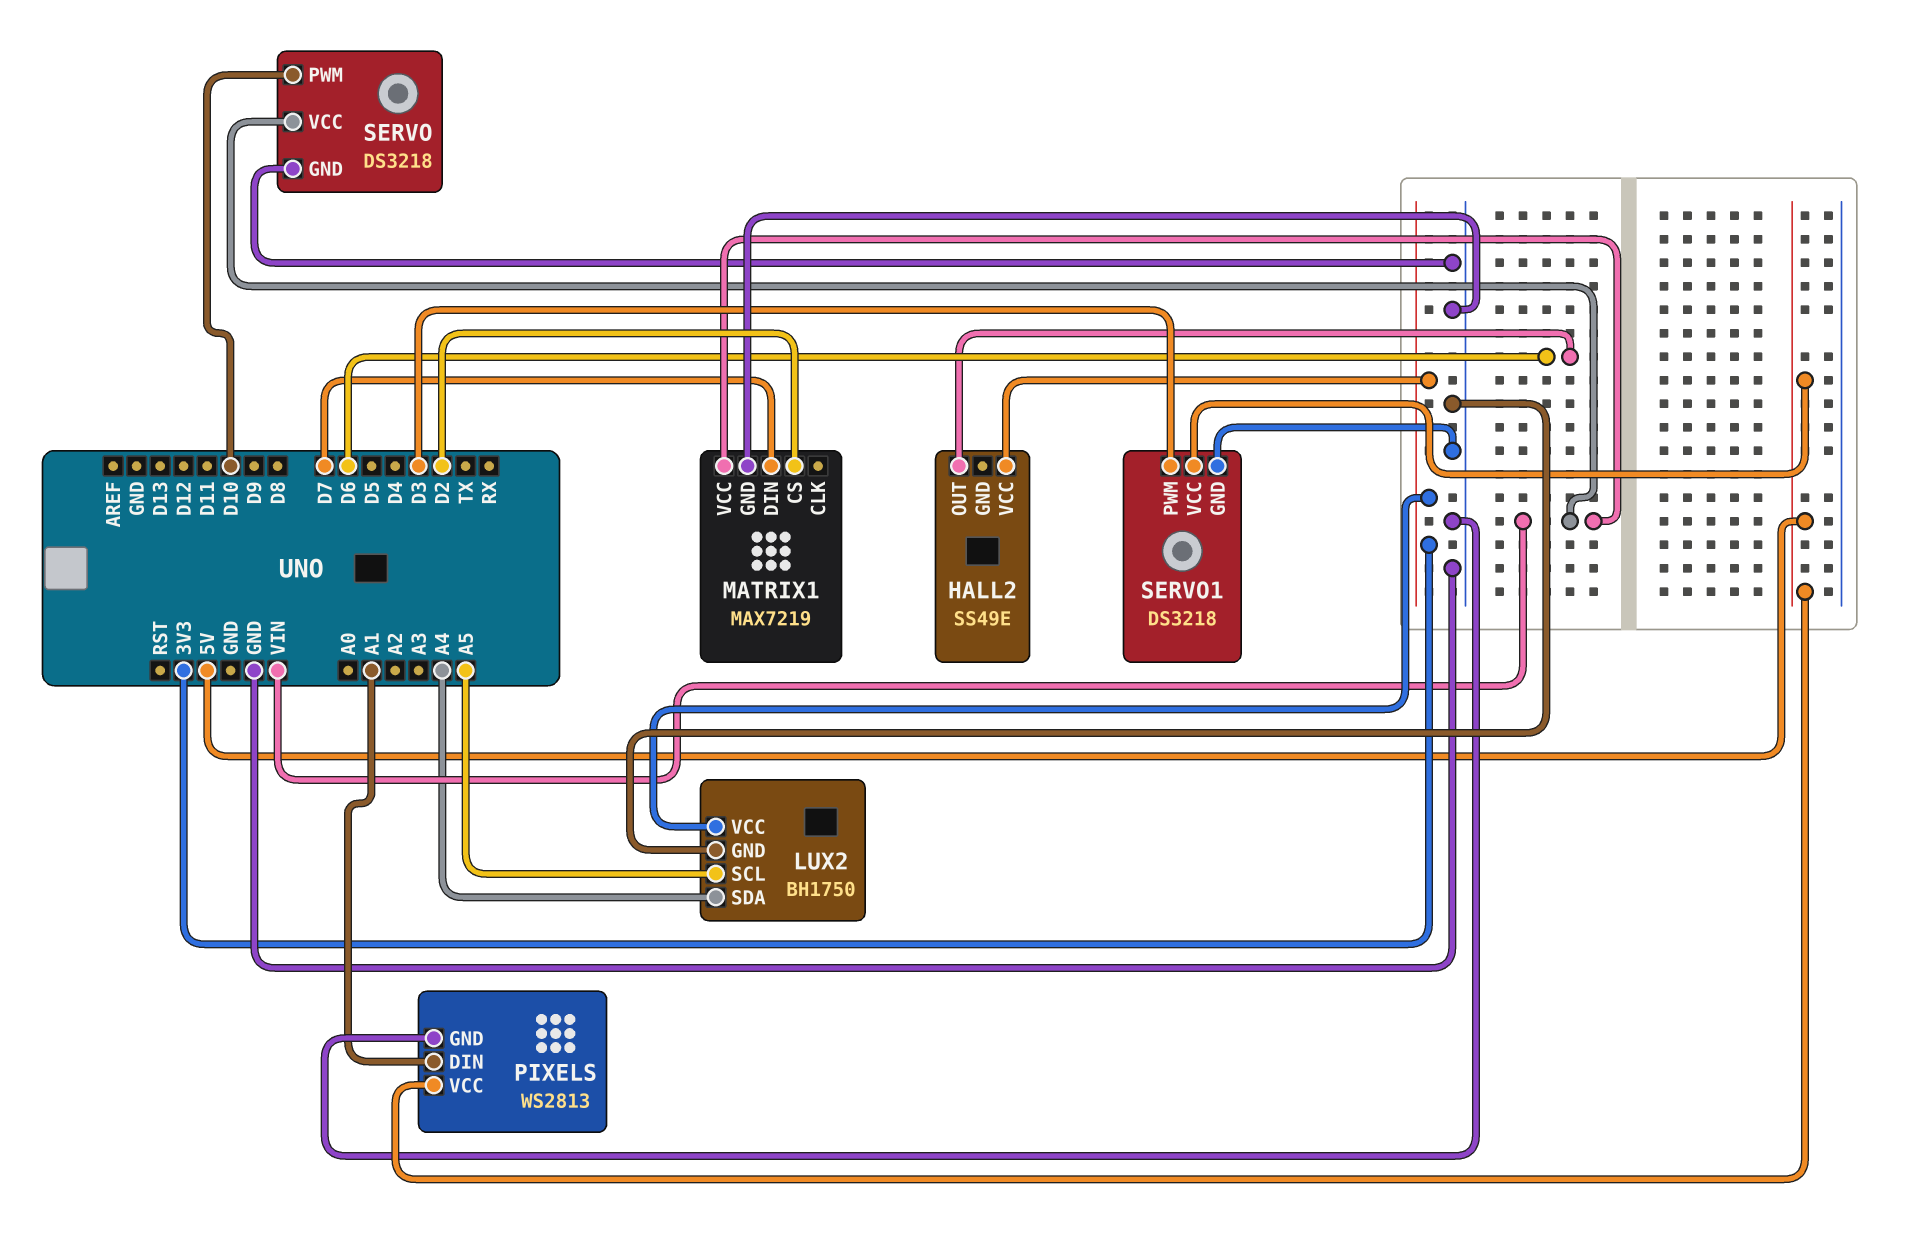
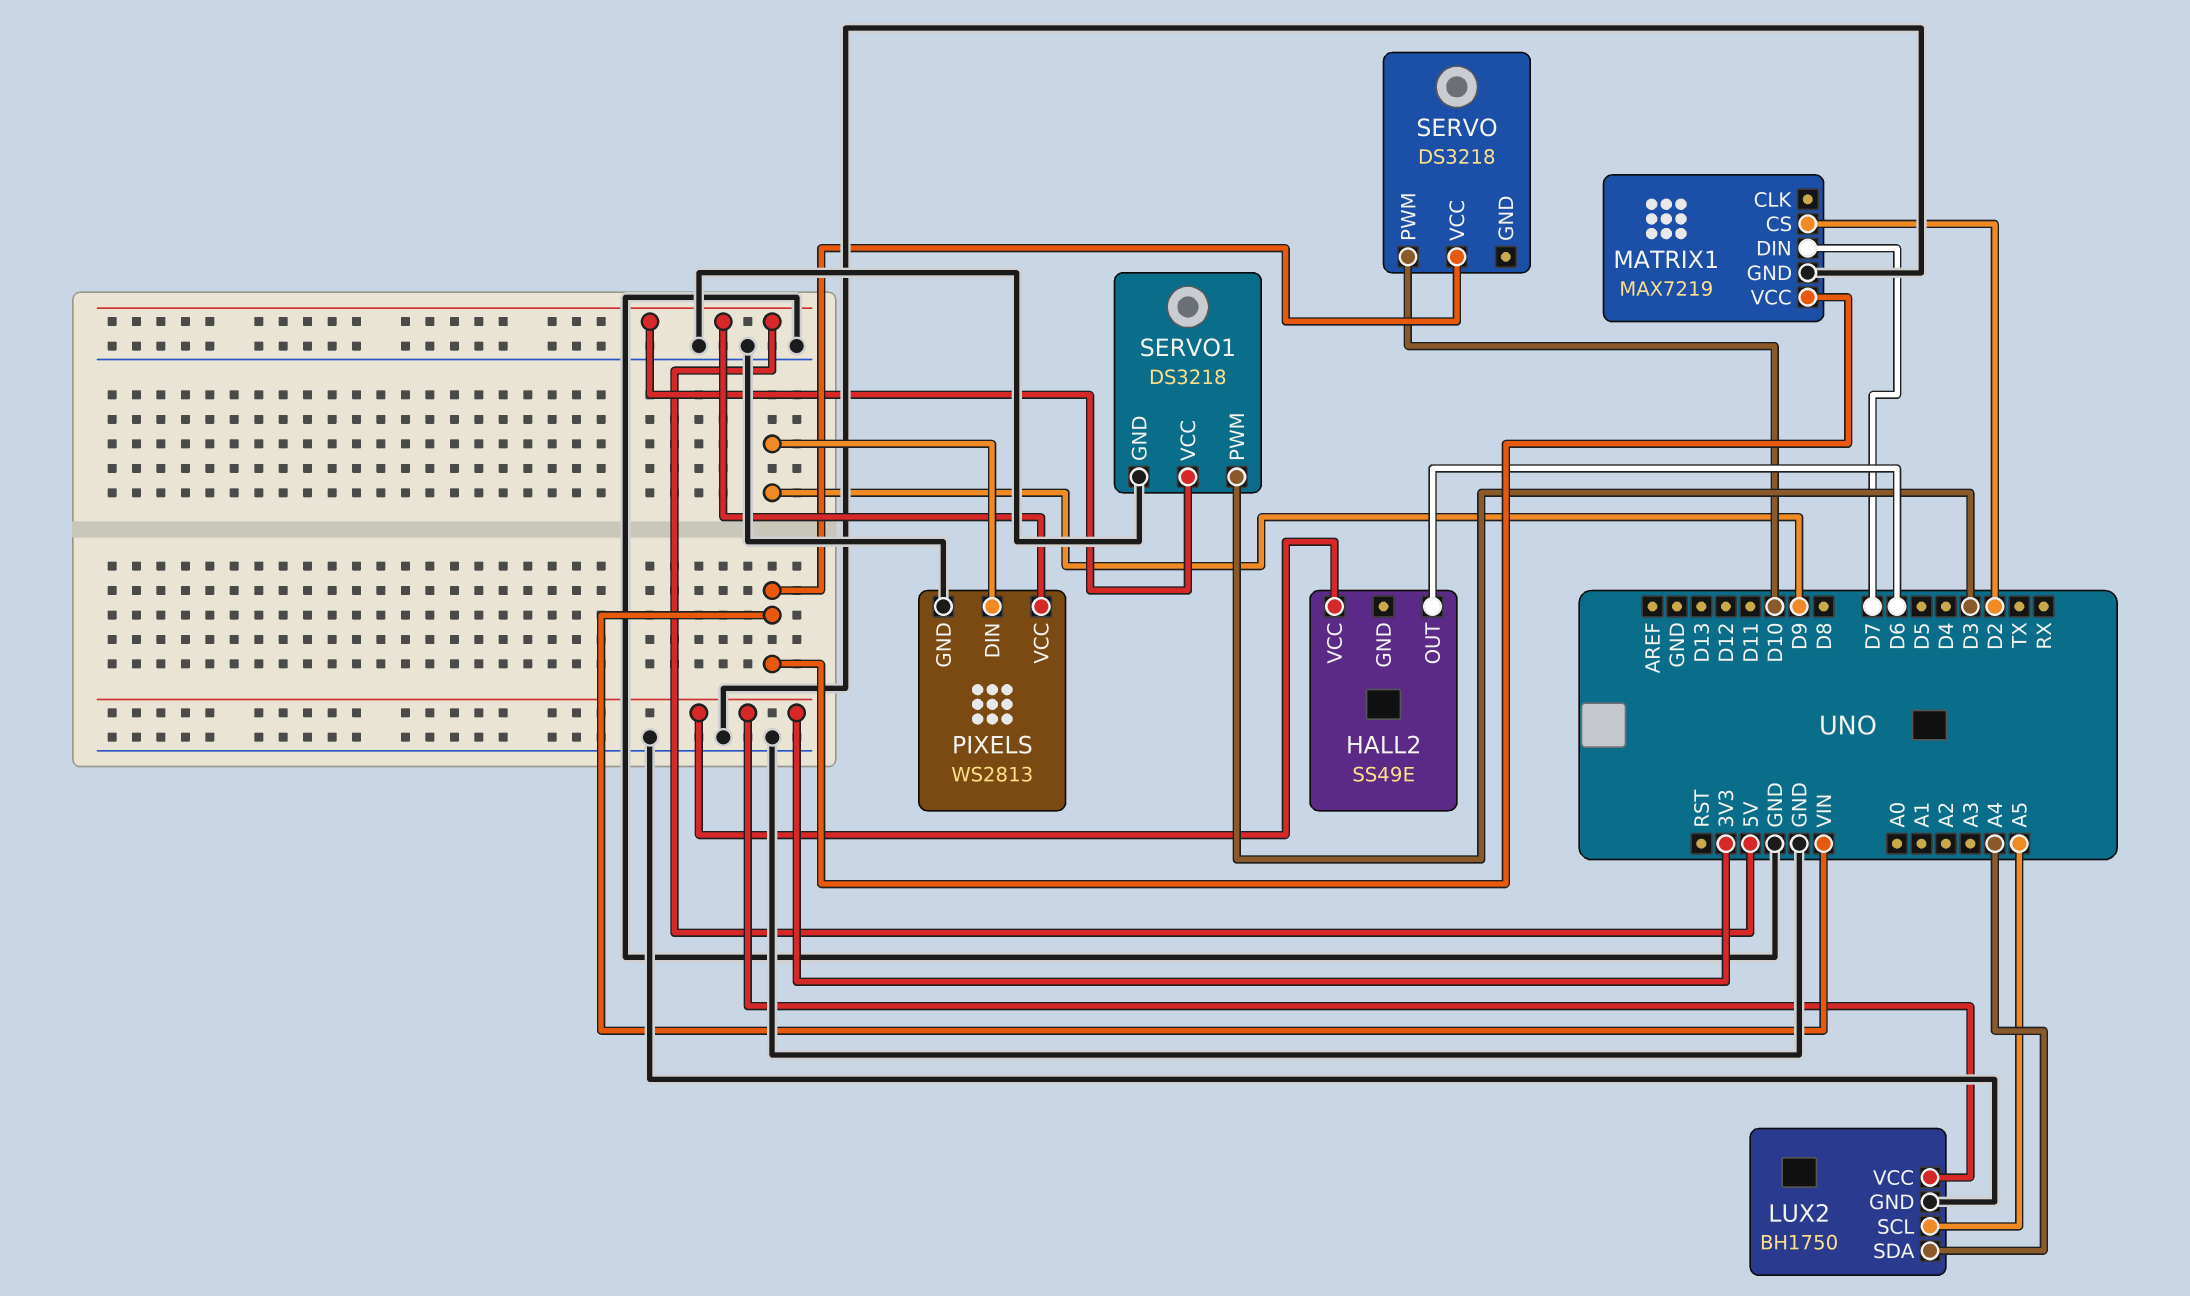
PIXELS pin DIN: A1 -> D9
SERVO pin GND: GND -> none

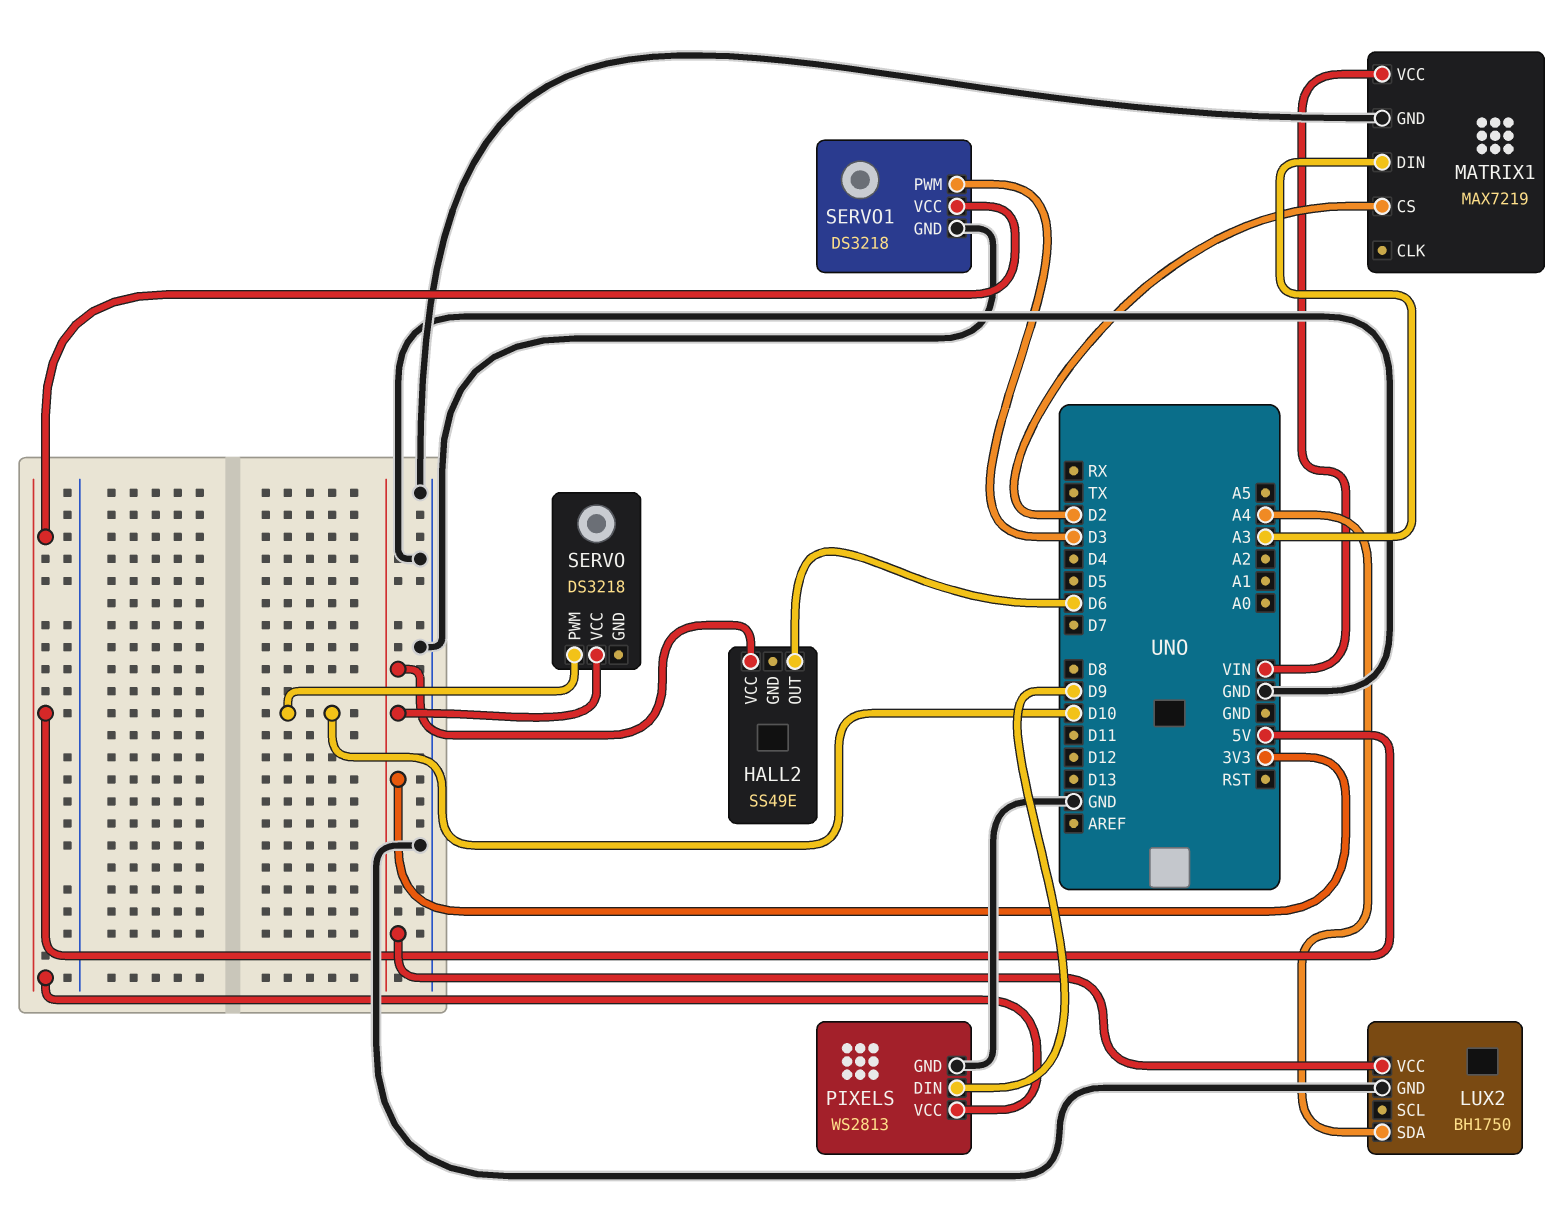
LUX2 pin SCL: A5 -> none
MATRIX1 pin DIN: D7 -> A3
SERVO pin VCC: VIN -> 3V3

